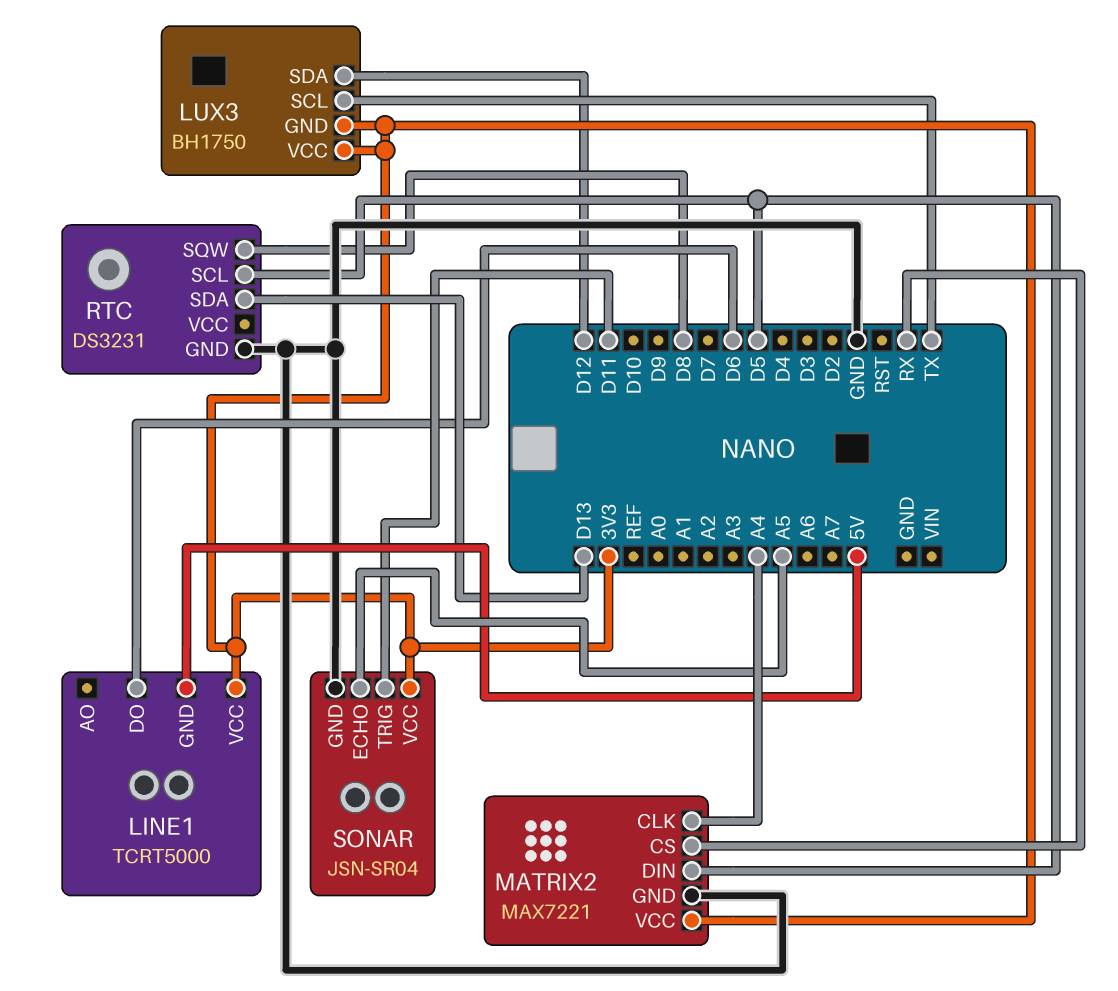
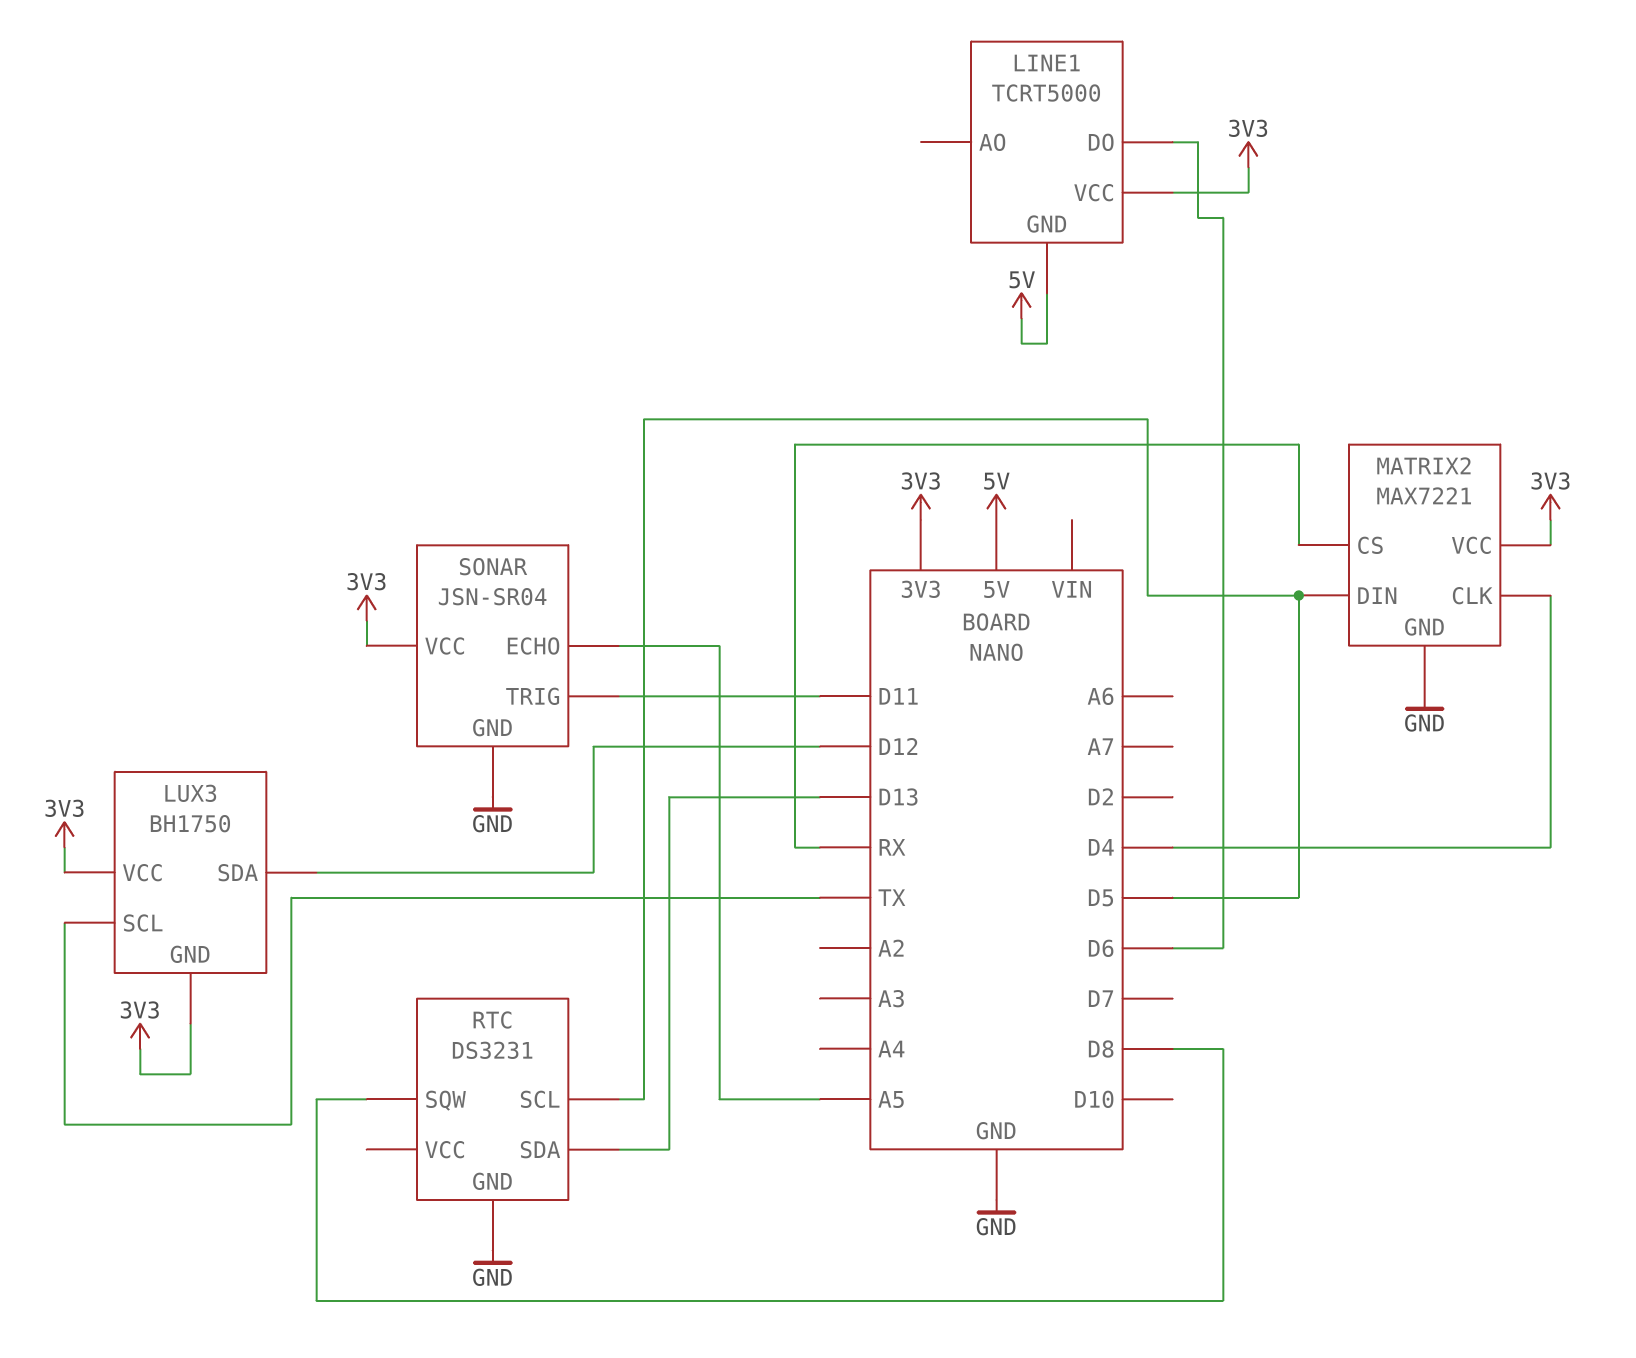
MATRIX2 pin CLK: A4 -> D4

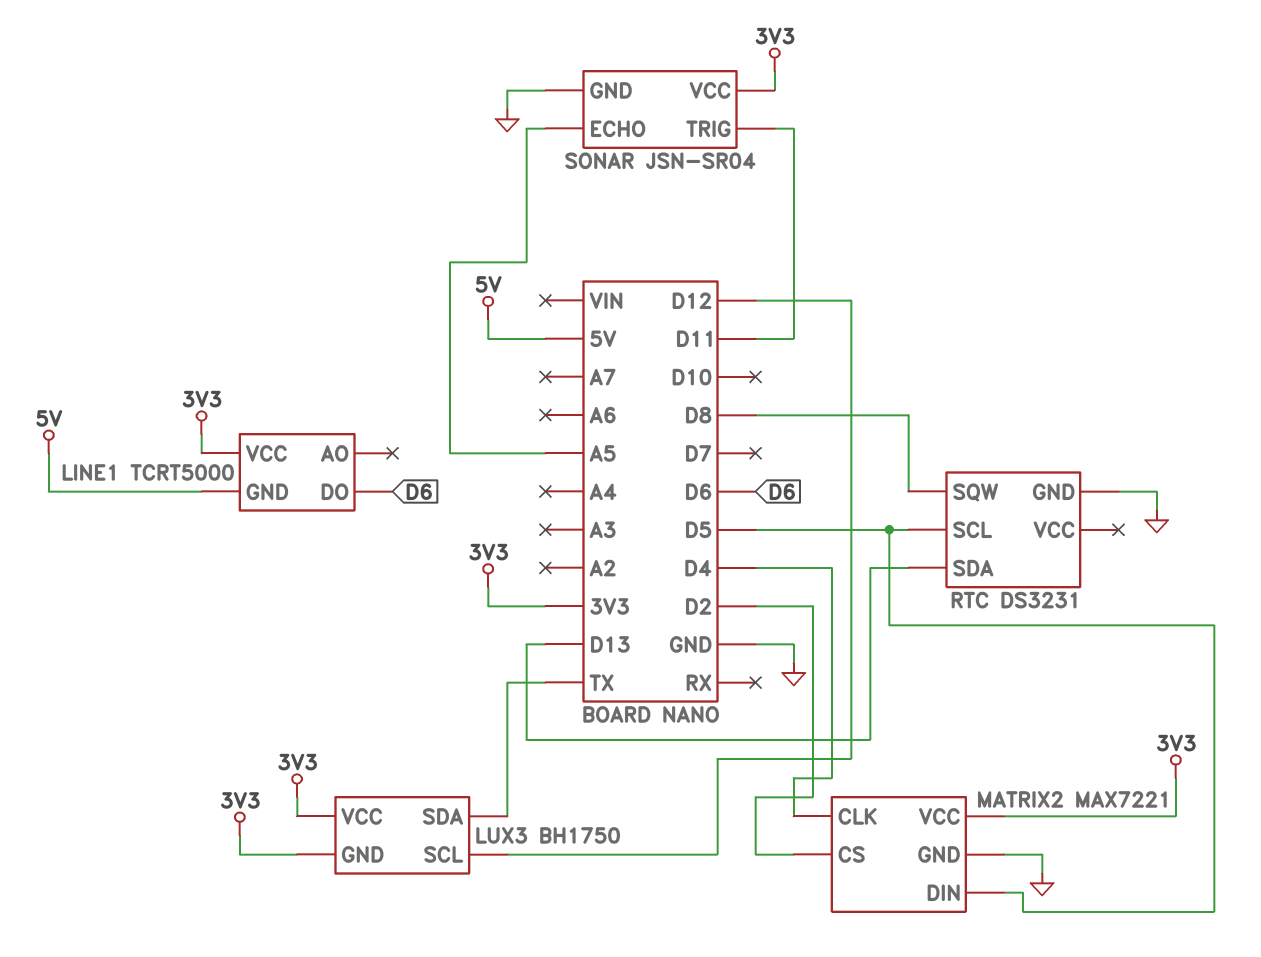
LUX3 pin SCL: TX -> D12
LUX3 pin SDA: D12 -> TX
MATRIX2 pin CS: RX -> D2

